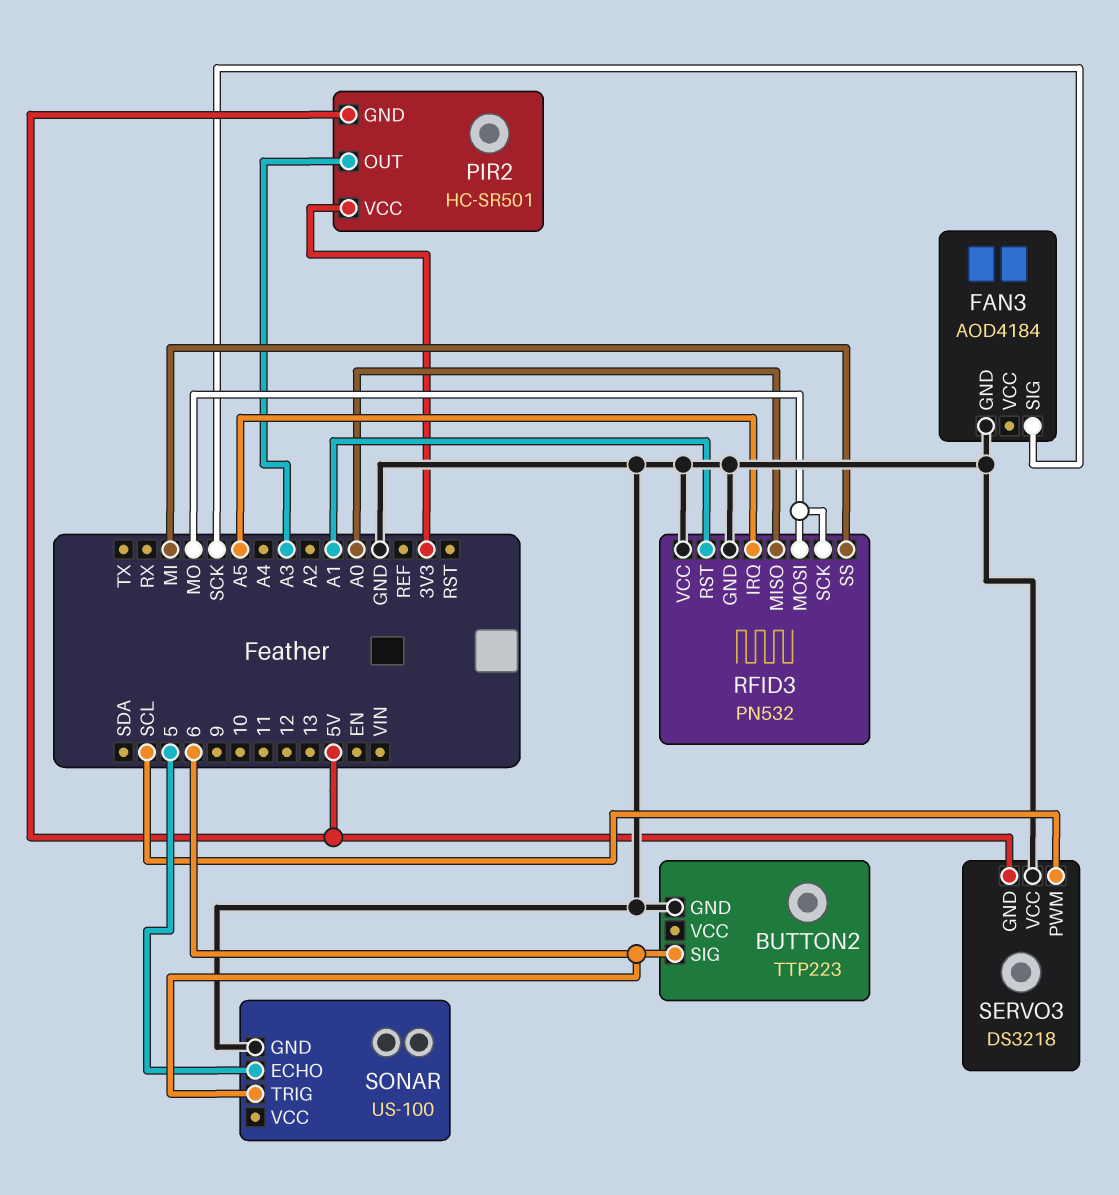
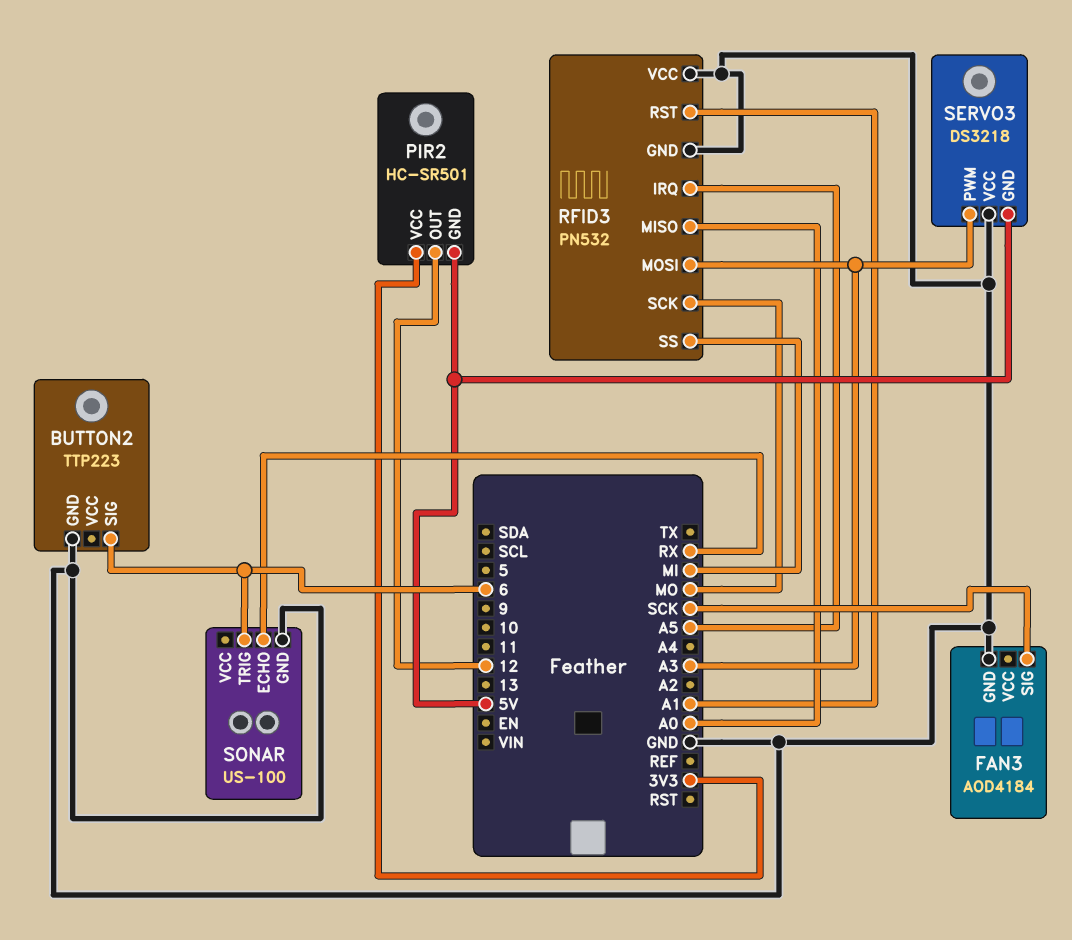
PIR2 pin OUT: A3 -> 12
RFID3 pin MOSI: MO -> A3
SERVO3 pin PWM: SCL -> A3
SONAR pin ECHO: 5 -> RX

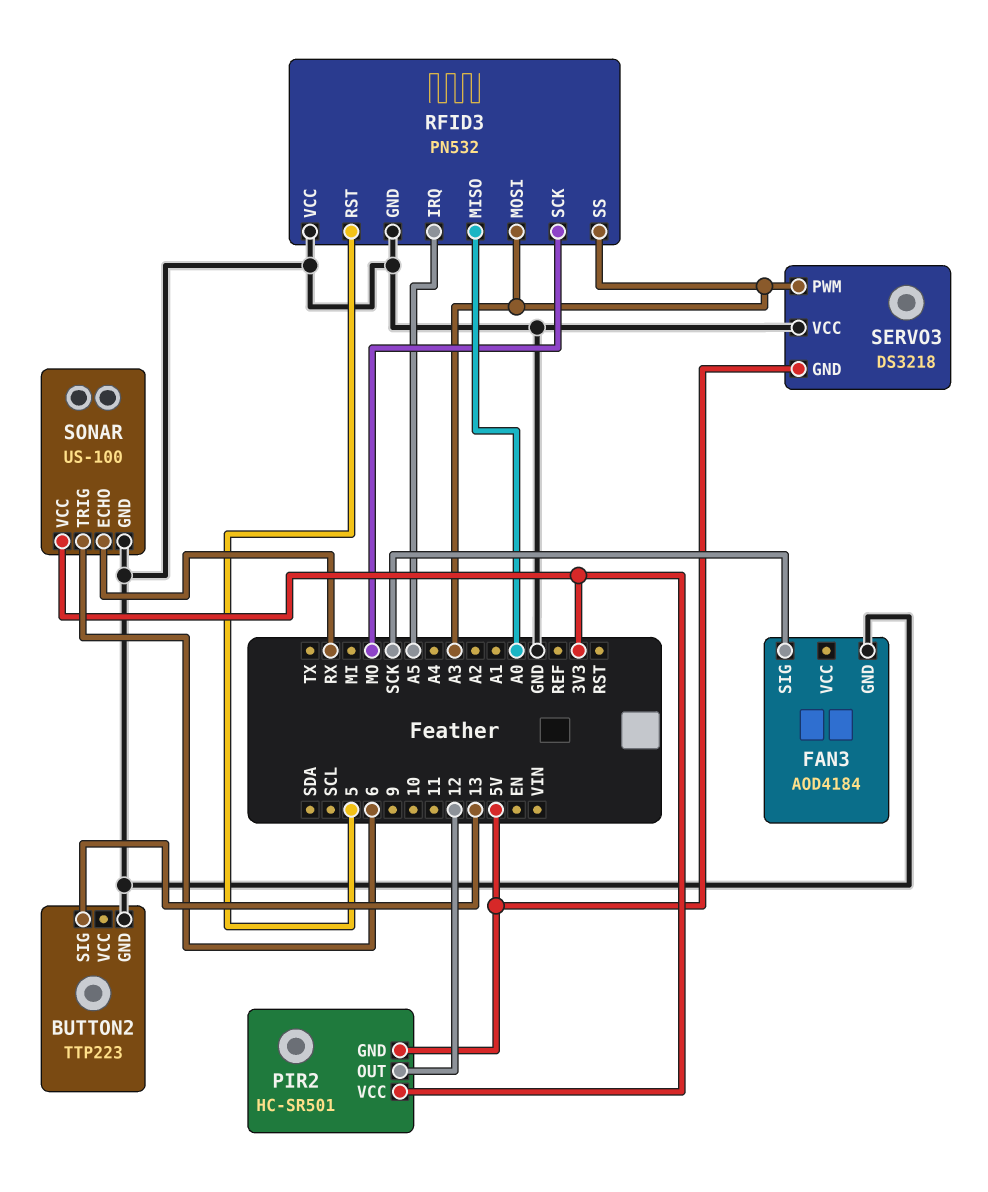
BUTTON2 pin SIG: 6 -> 13
RFID3 pin RST: A1 -> 5
RFID3 pin SS: MI -> A3
SONAR pin VCC: none -> 3V3

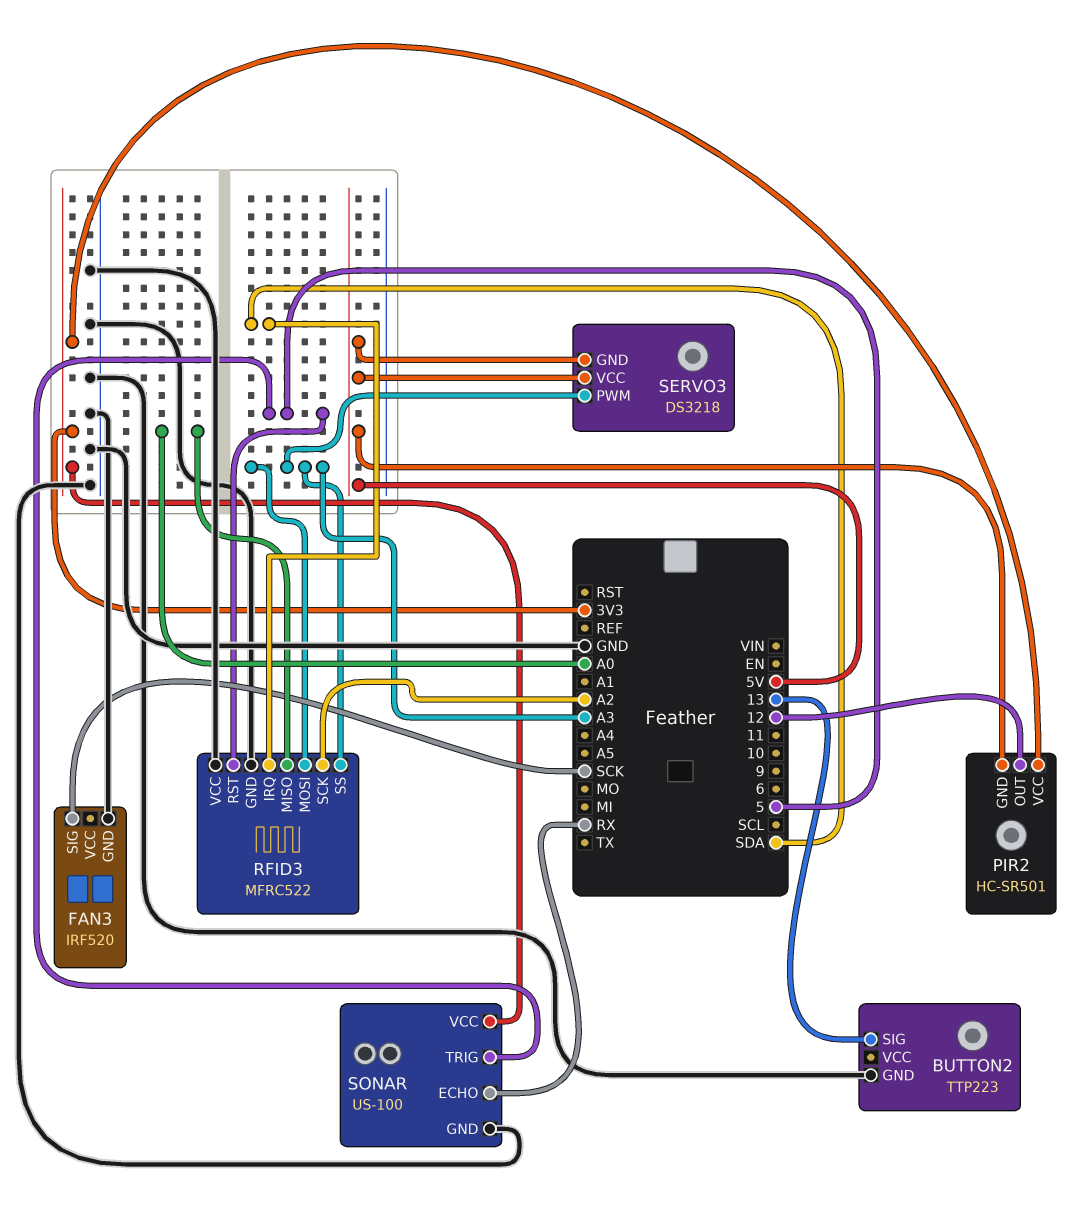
FAN3: AOD4184 -> IRF520
RFID3: PN532 -> MFRC522
RFID3 pin IRQ: A5 -> SDA
RFID3 pin SCK: MO -> A2
SERVO3 pin VCC: GND -> 5V
SONAR pin TRIG: 6 -> 5

